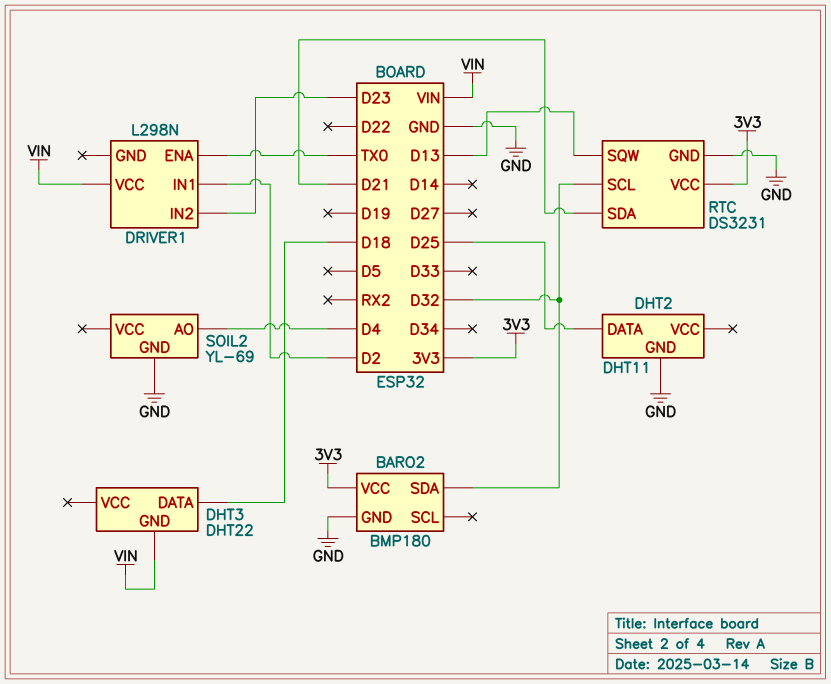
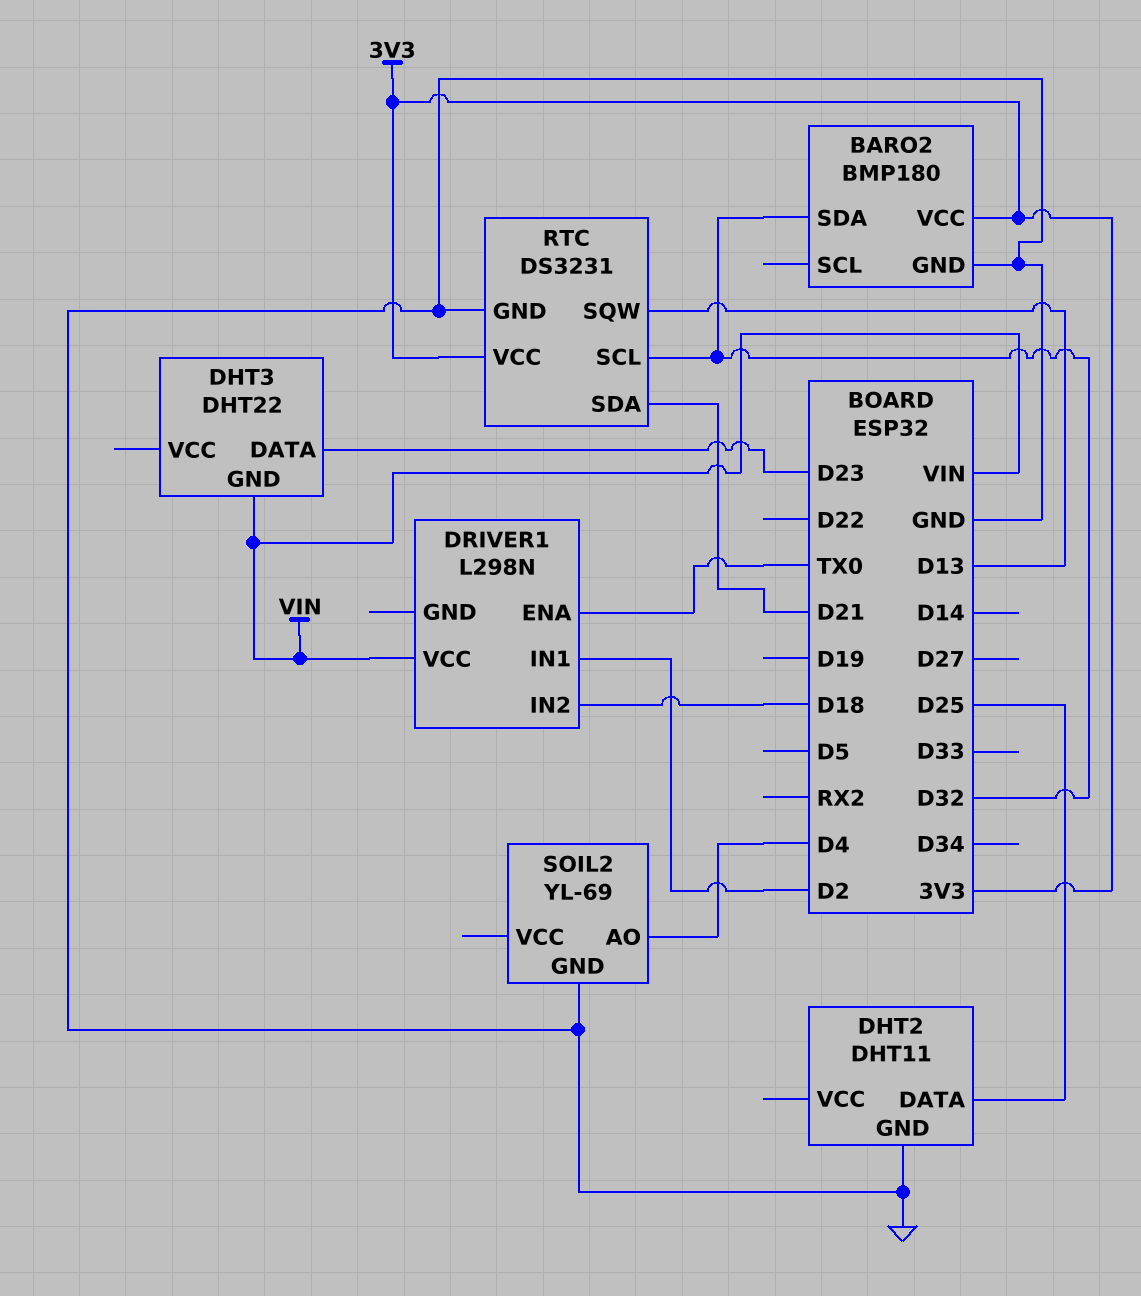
DHT3 pin DATA: D18 -> D23
DRIVER1 pin IN2: D23 -> D18

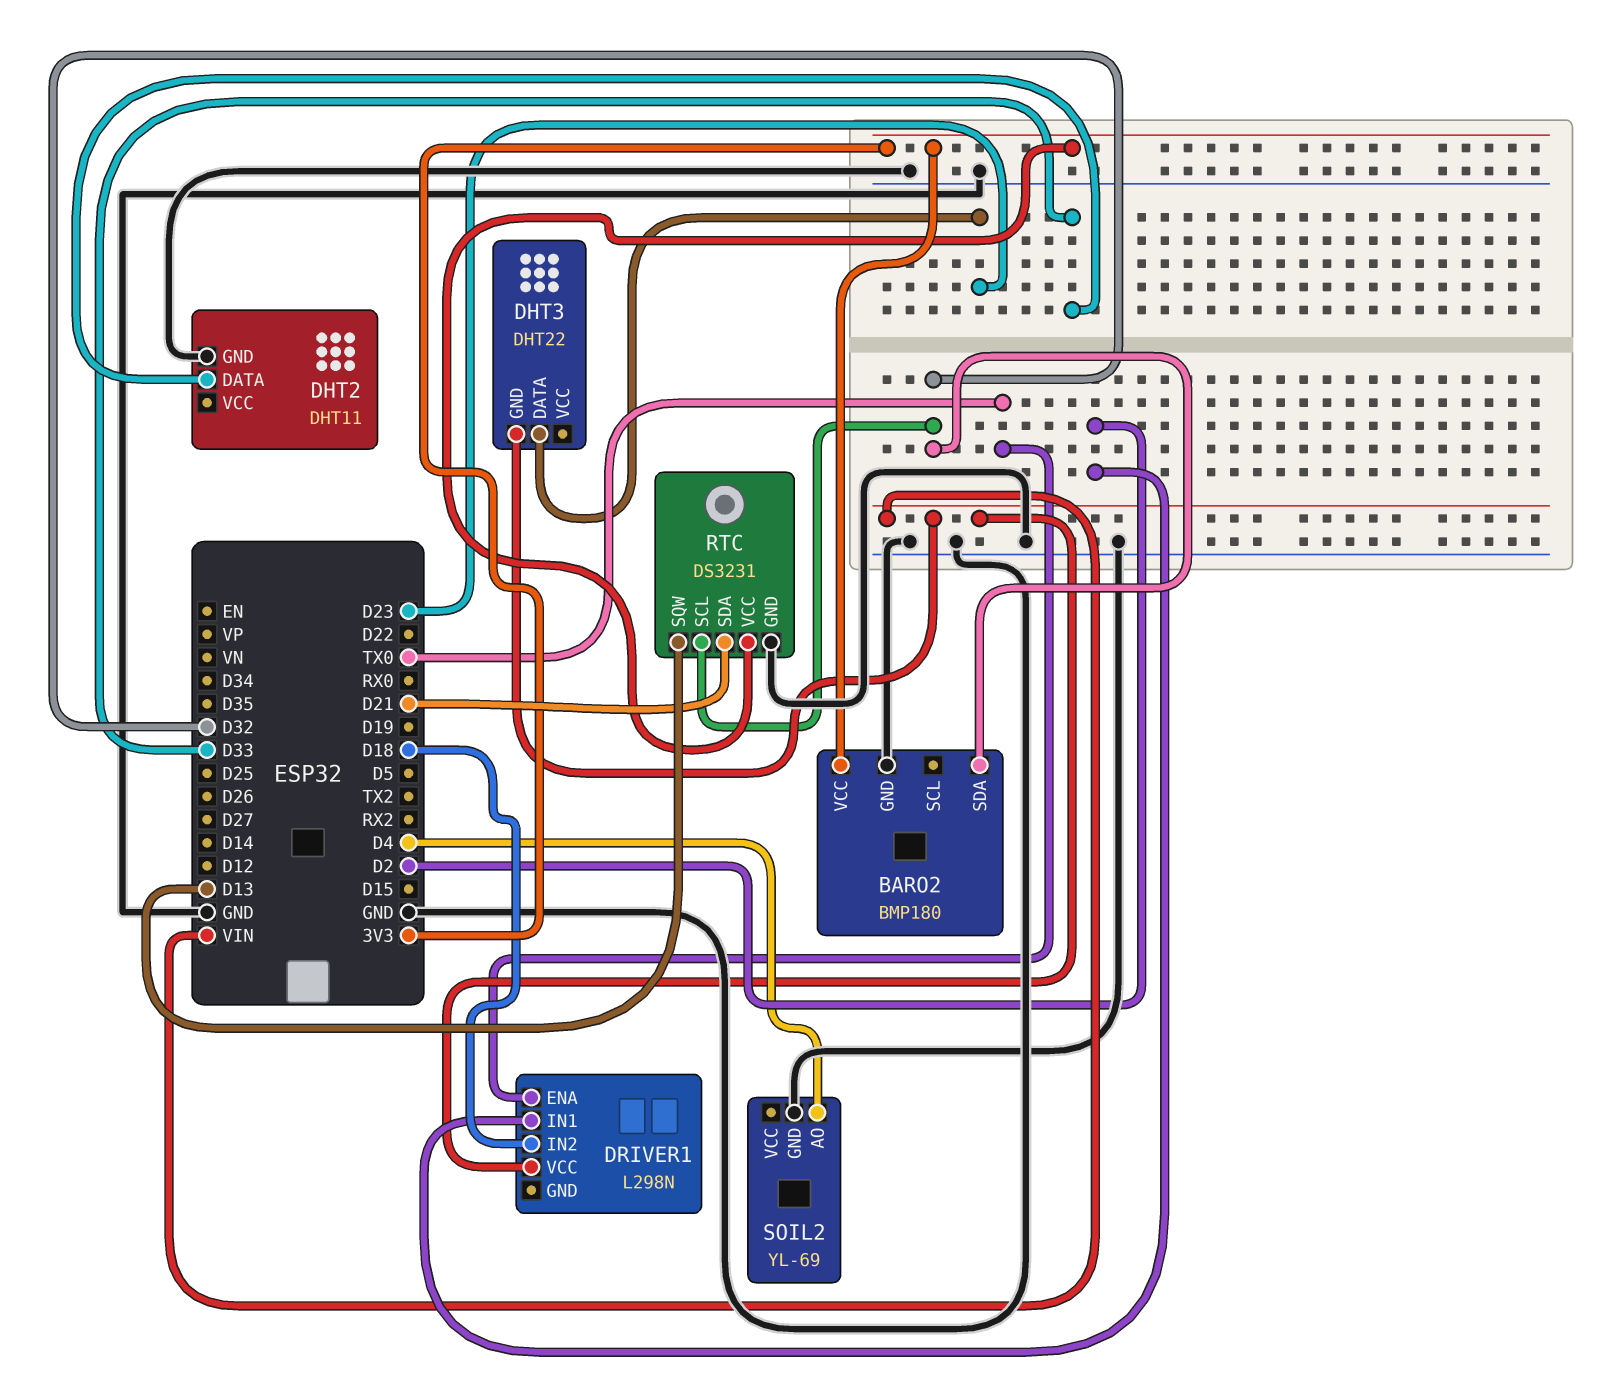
DHT2 pin DATA: D25 -> D33

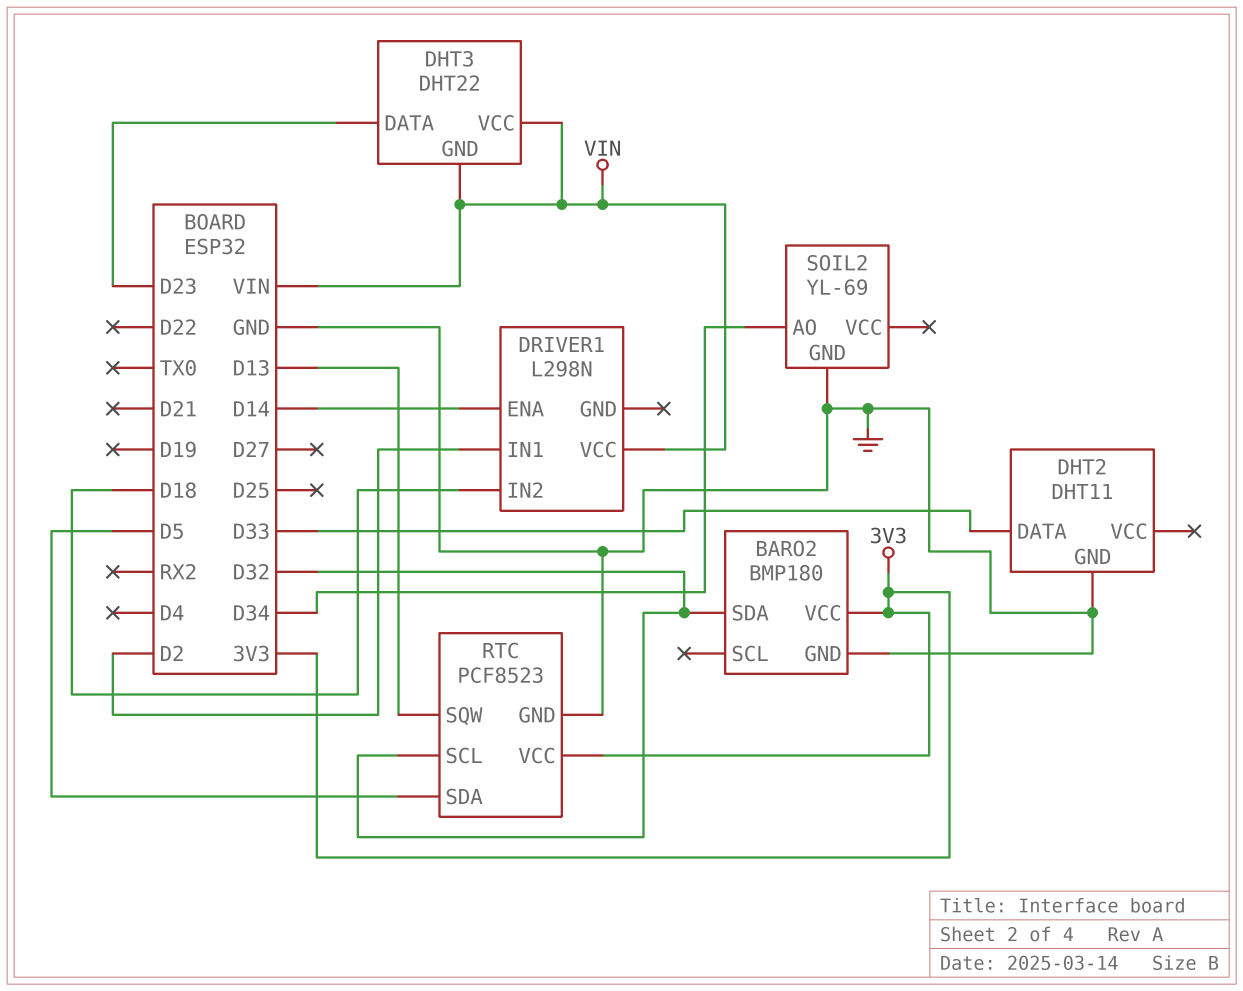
DHT3 pin VCC: none -> VIN
DRIVER1 pin ENA: TX0 -> D14
RTC: DS3231 -> PCF8523
RTC pin SDA: D21 -> D5
SOIL2 pin AO: D4 -> D34

